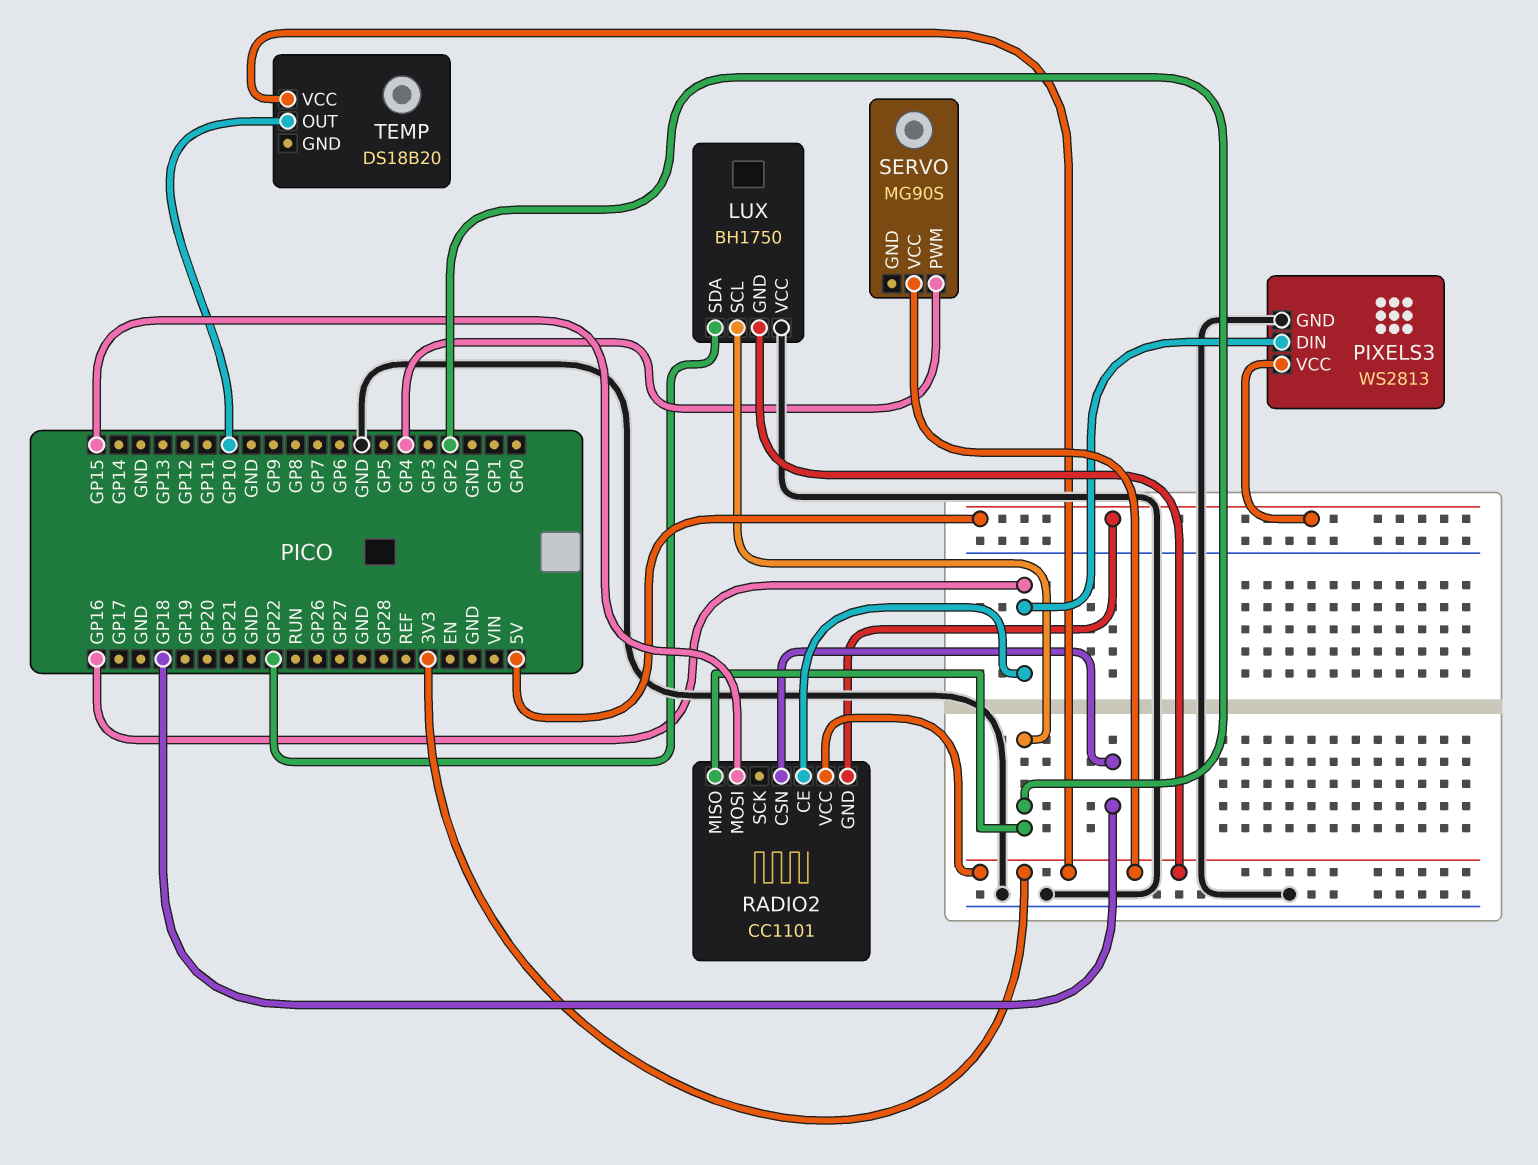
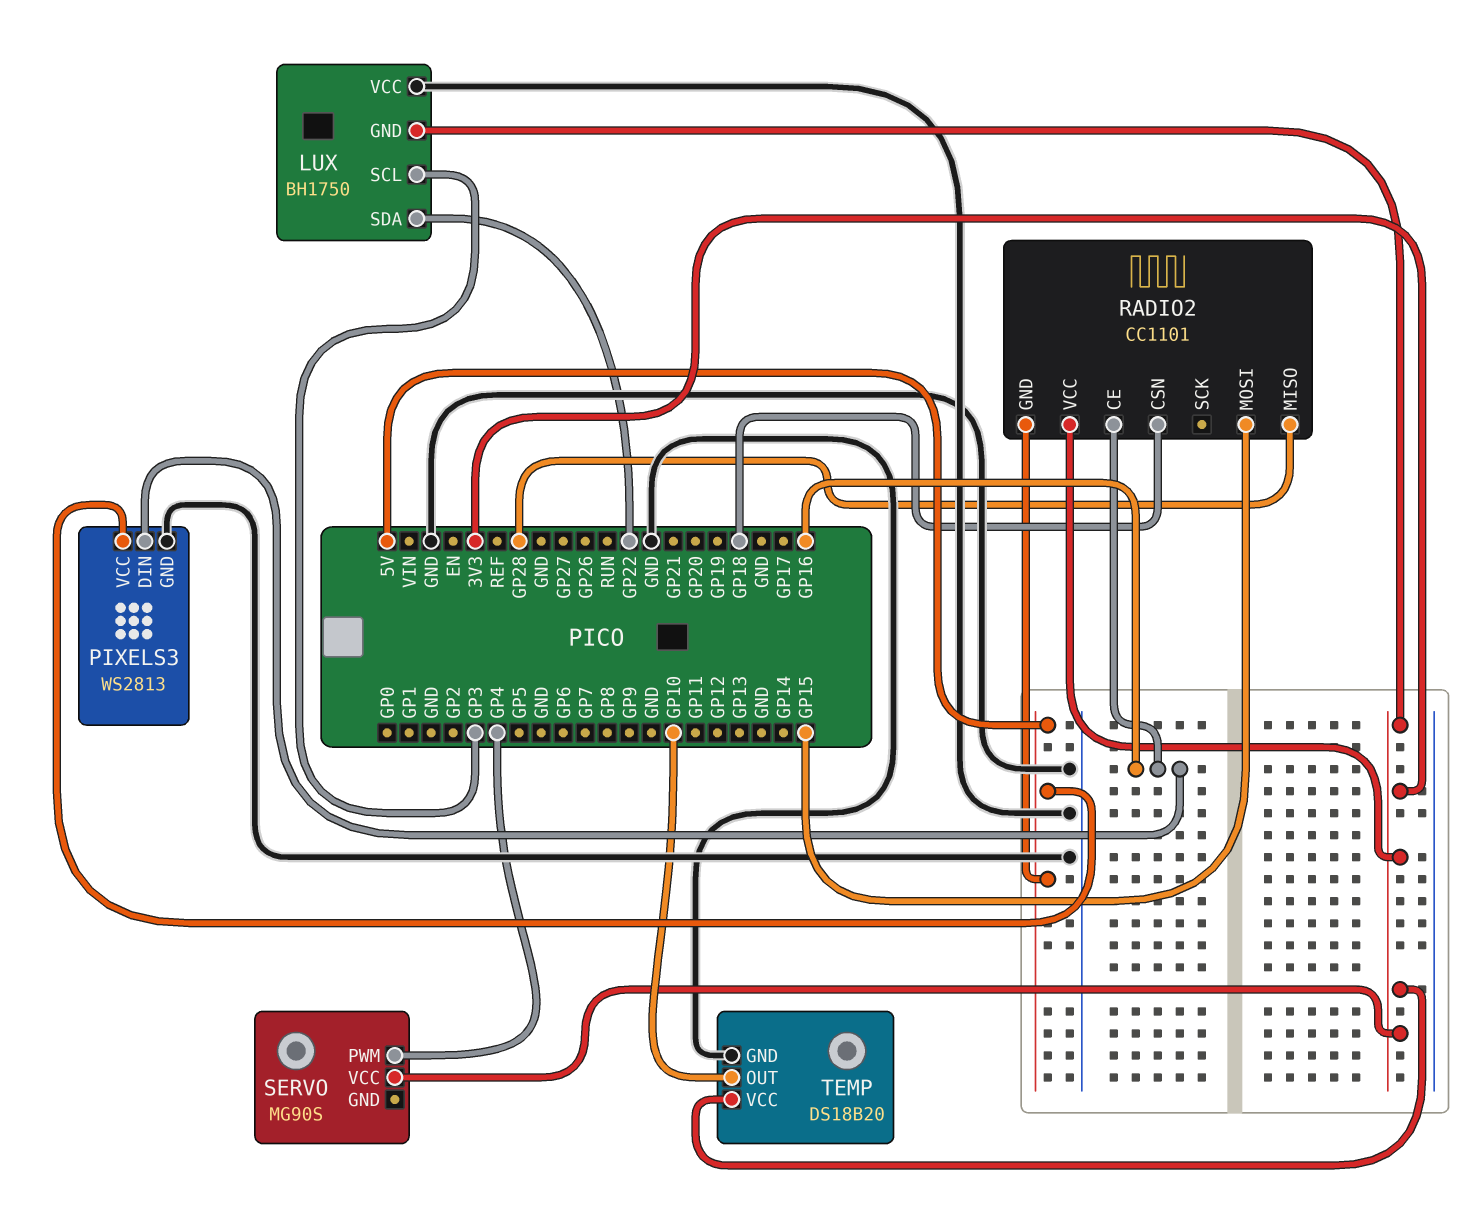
LUX pin SCL: GP2 -> GP3
RADIO2 pin MISO: GP2 -> GP28
TEMP pin GND: none -> GND

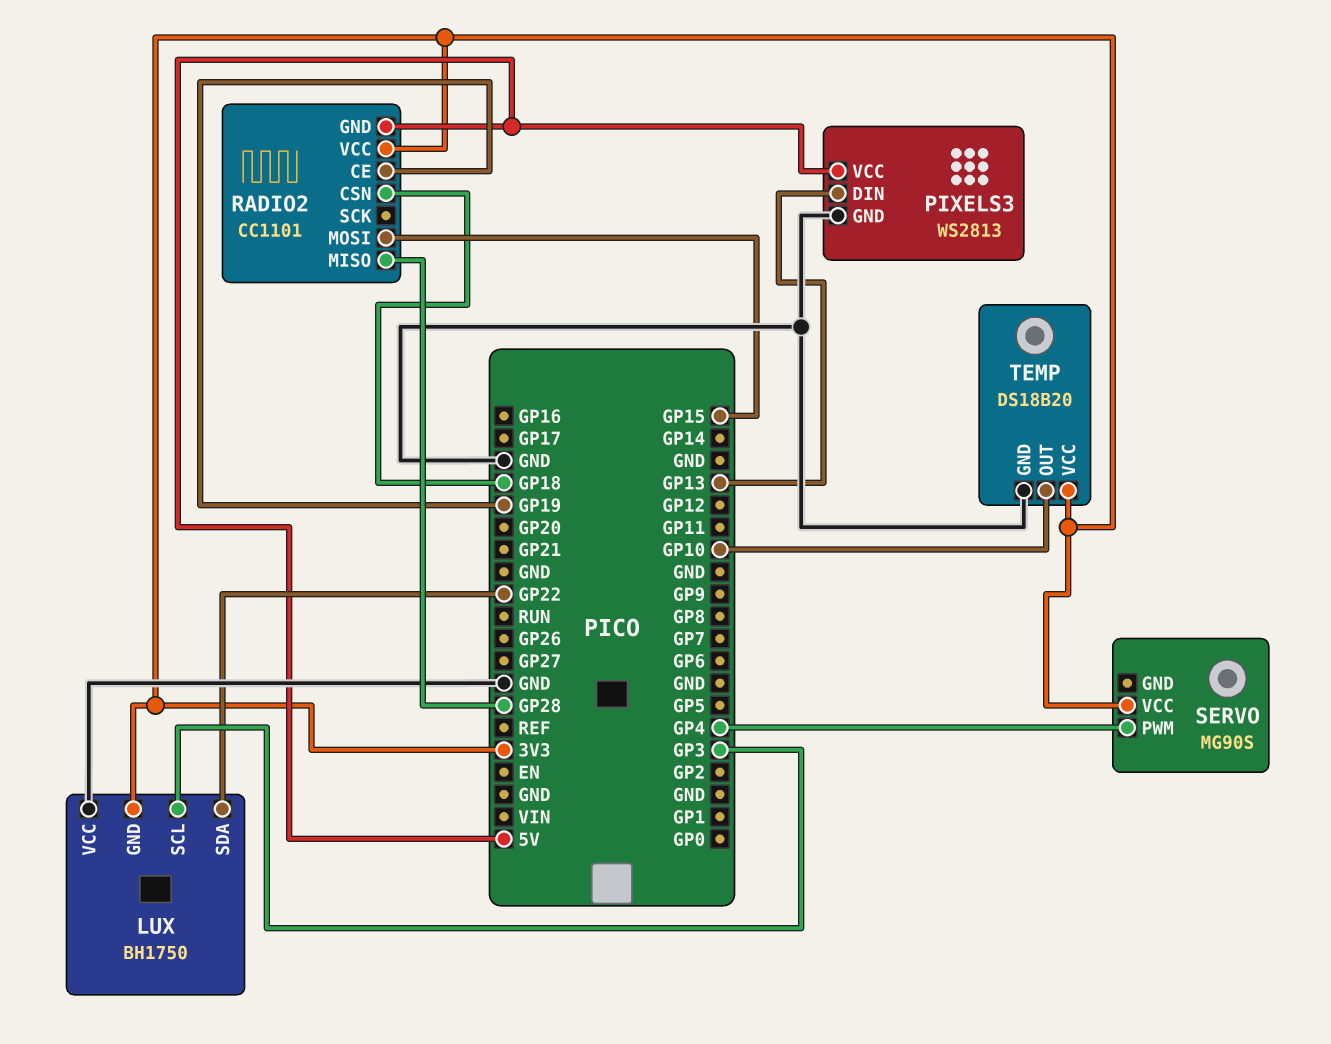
PIXELS3 pin DIN: GP16 -> GP13
RADIO2 pin CE: GP16 -> GP19

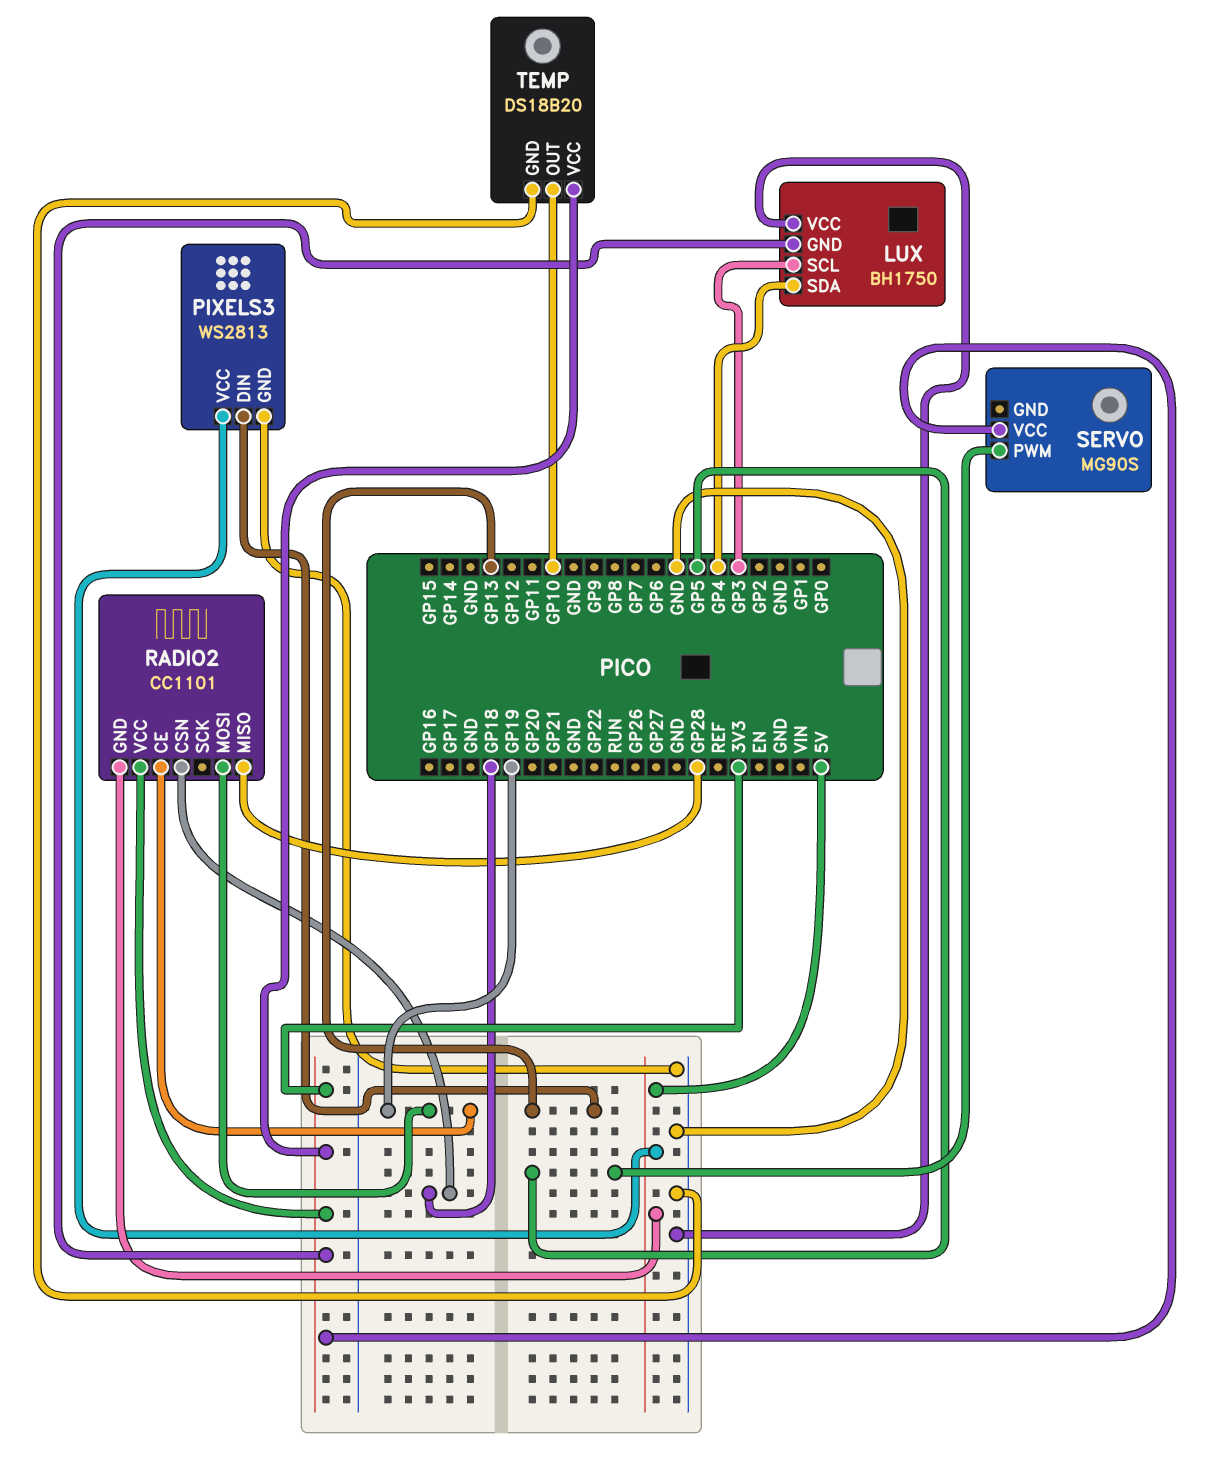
LUX pin SDA: GP22 -> GP4
RADIO2 pin MOSI: GP15 -> GP19
SERVO pin PWM: GP4 -> GP5

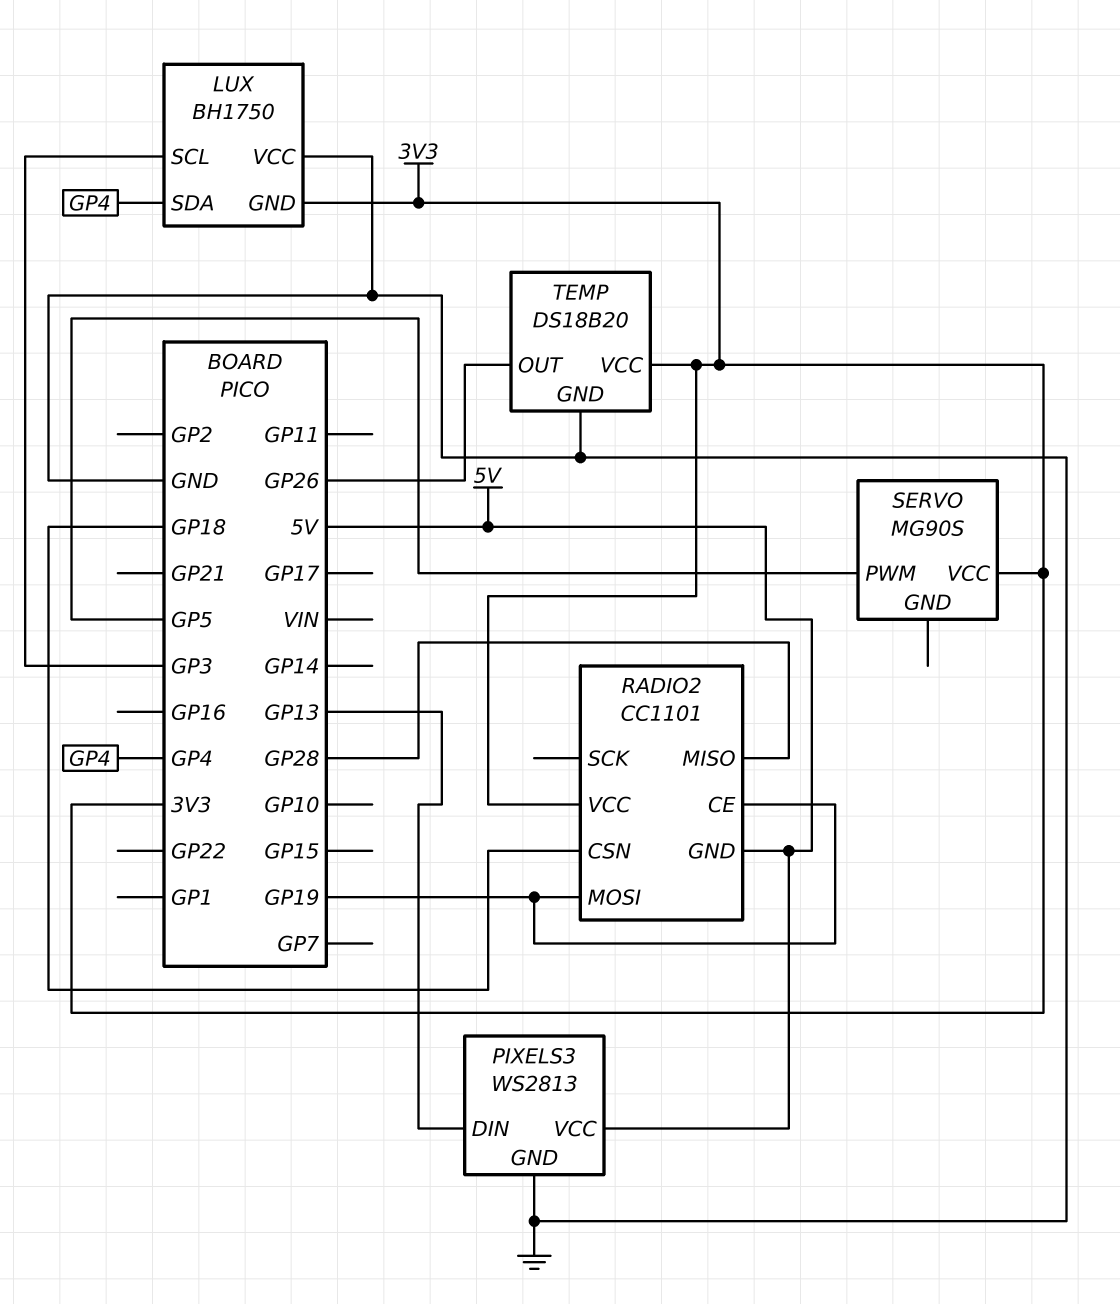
TEMP pin OUT: GP10 -> GP26

